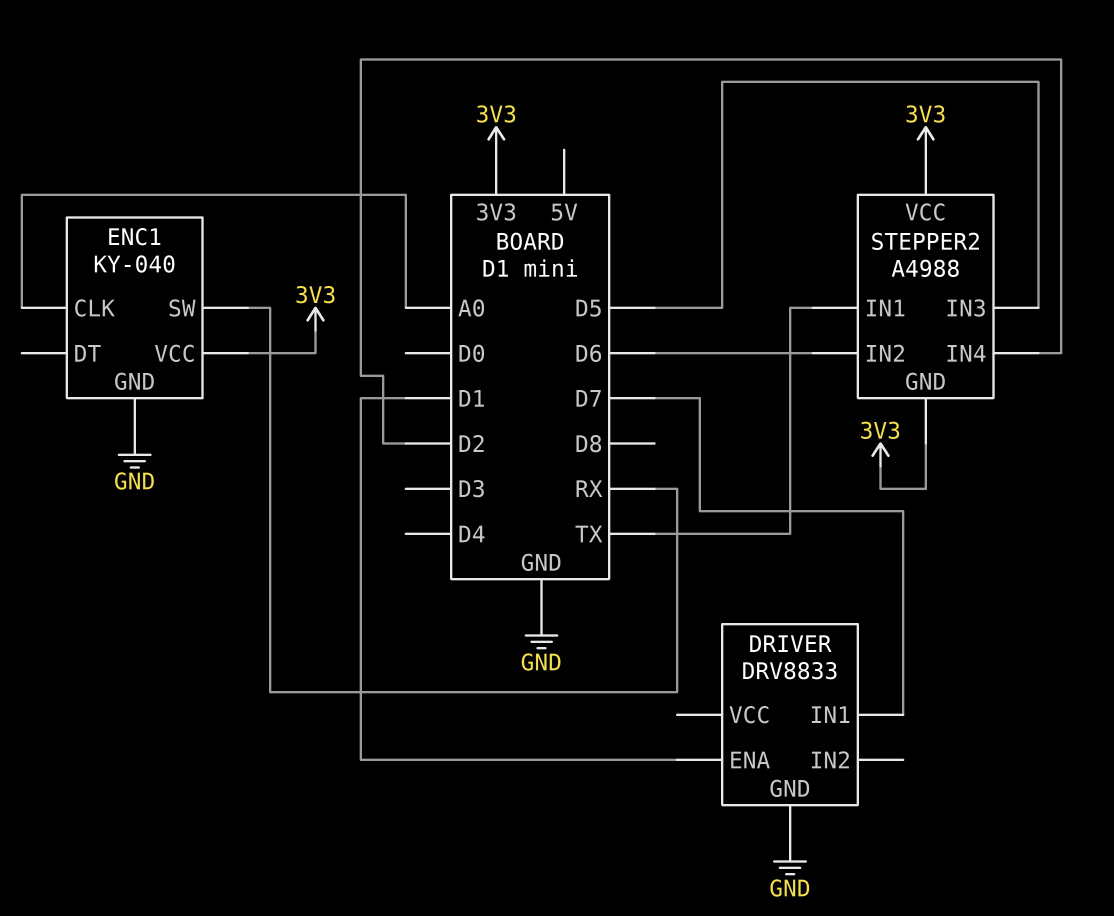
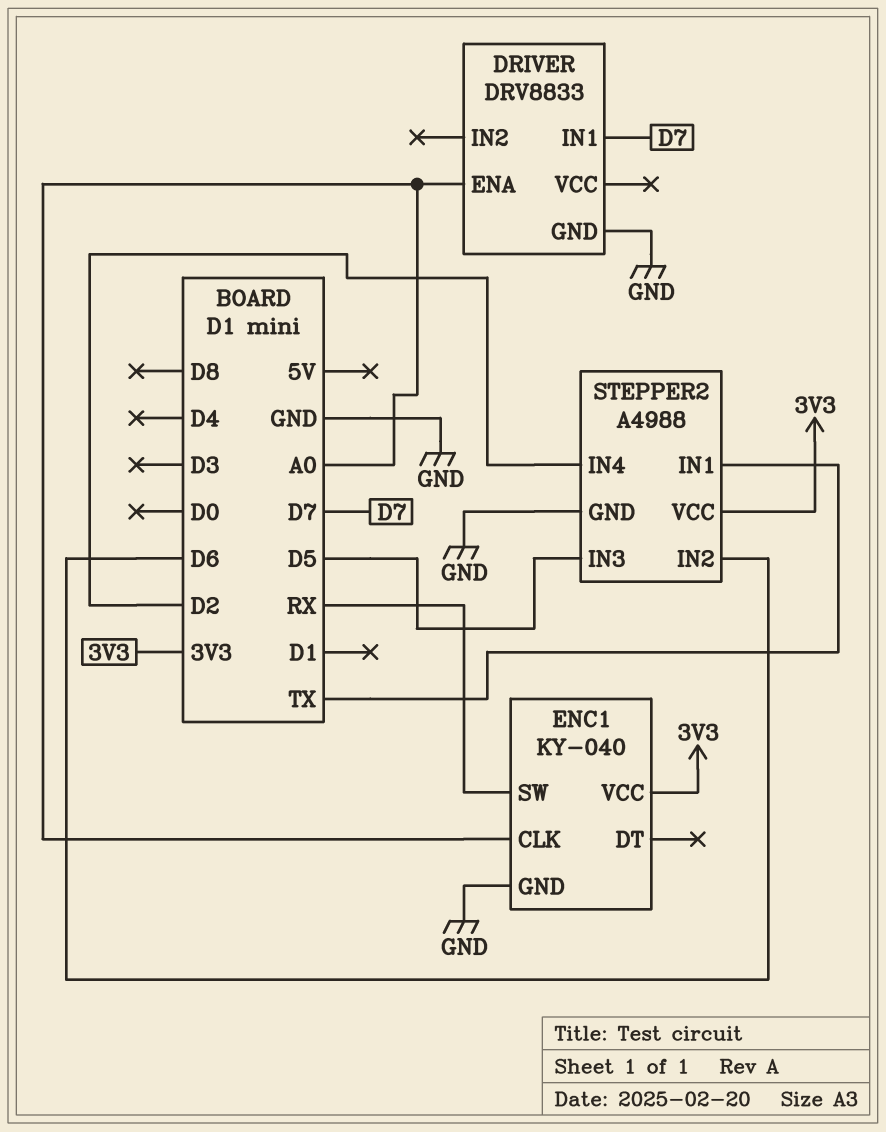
DRIVER pin ENA: D1 -> A0
STEPPER2 pin GND: 3V3 -> GND

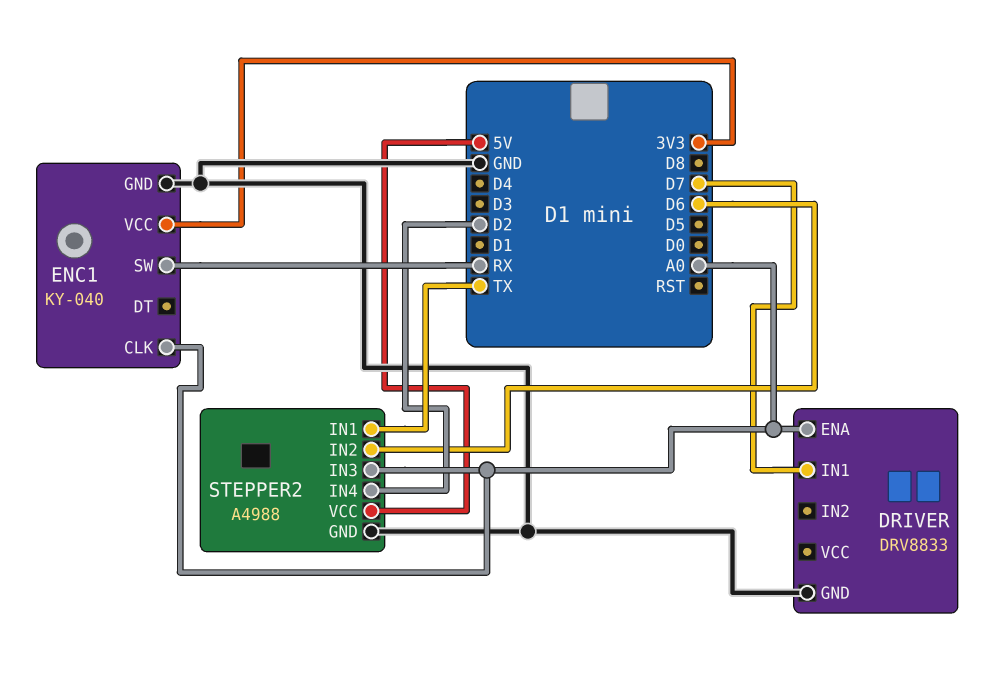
STEPPER2 pin IN3: D5 -> A0
STEPPER2 pin VCC: 3V3 -> 5V

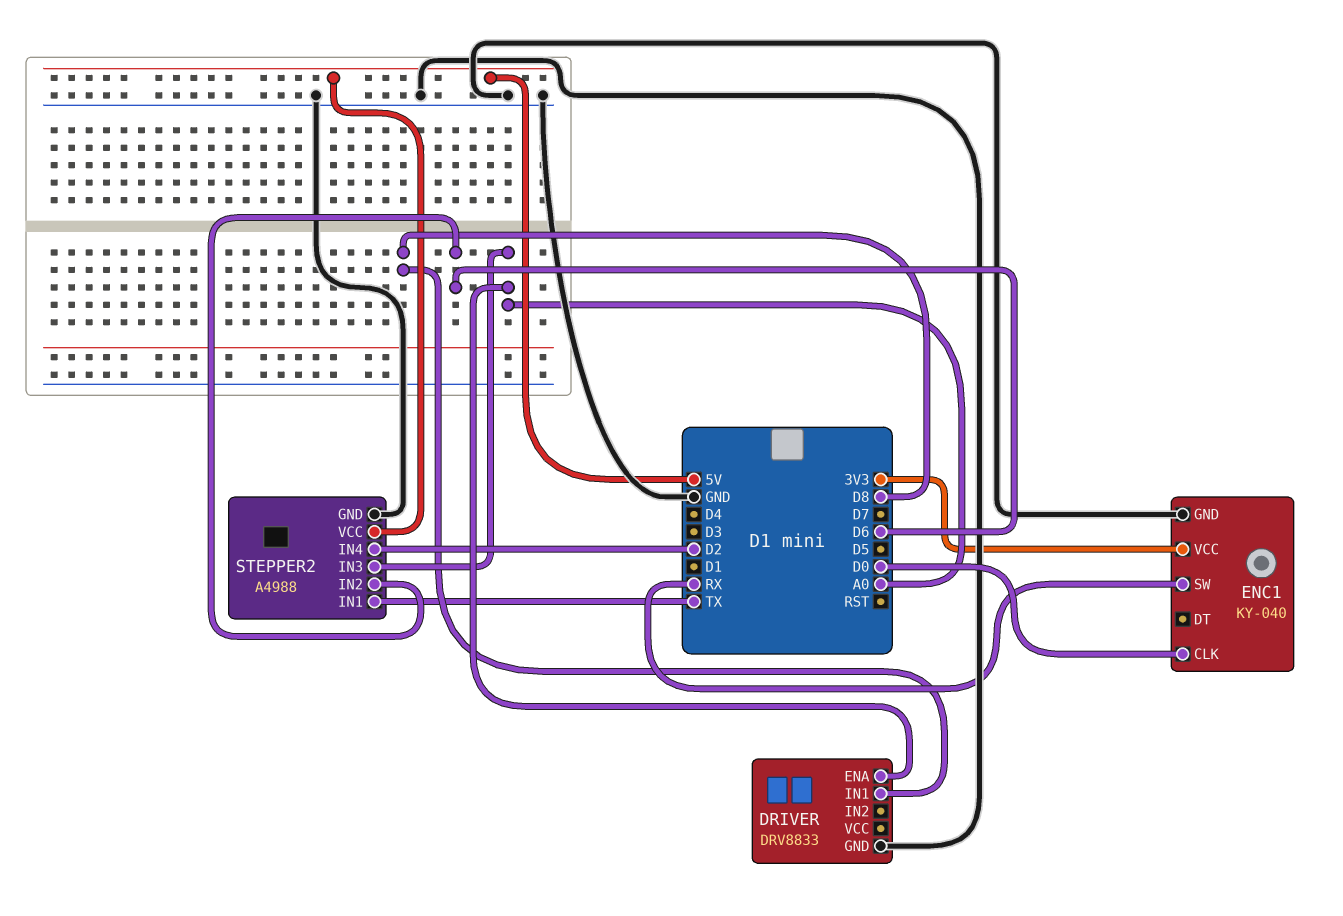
DRIVER pin IN1: D7 -> D8
ENC1 pin CLK: A0 -> D0

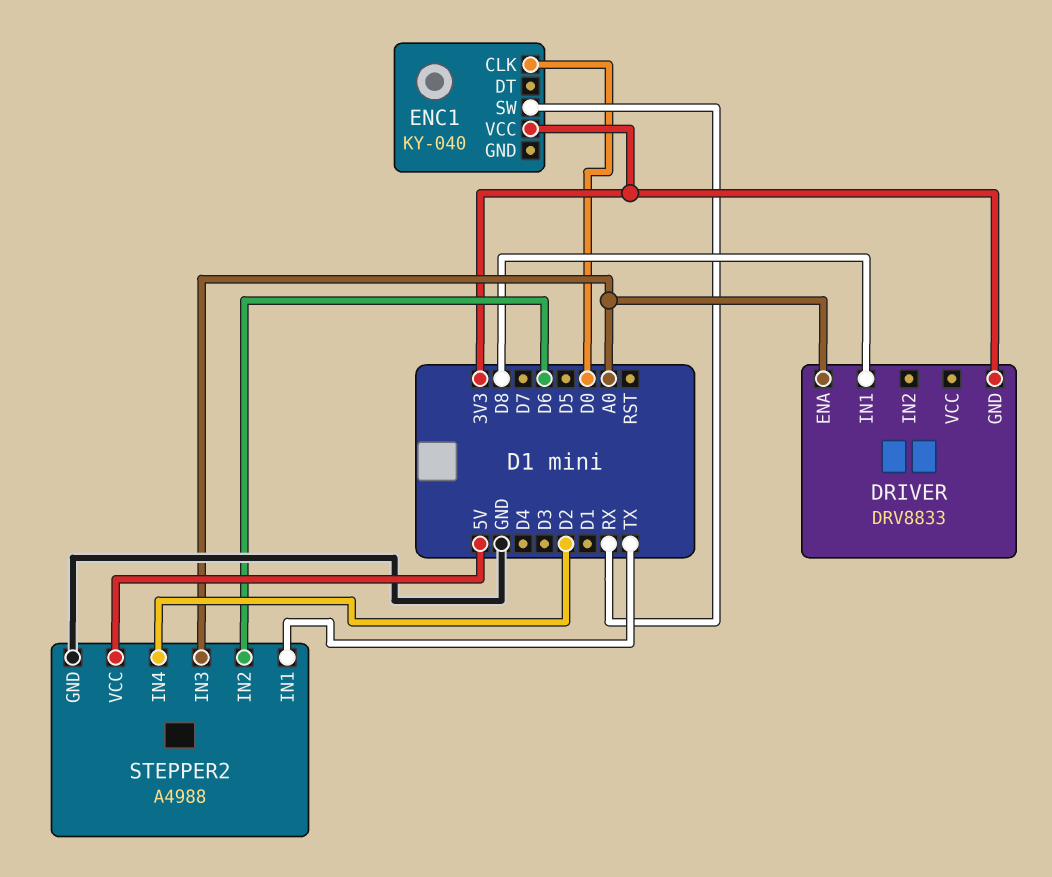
DRIVER pin GND: GND -> 3V3
ENC1 pin GND: GND -> none

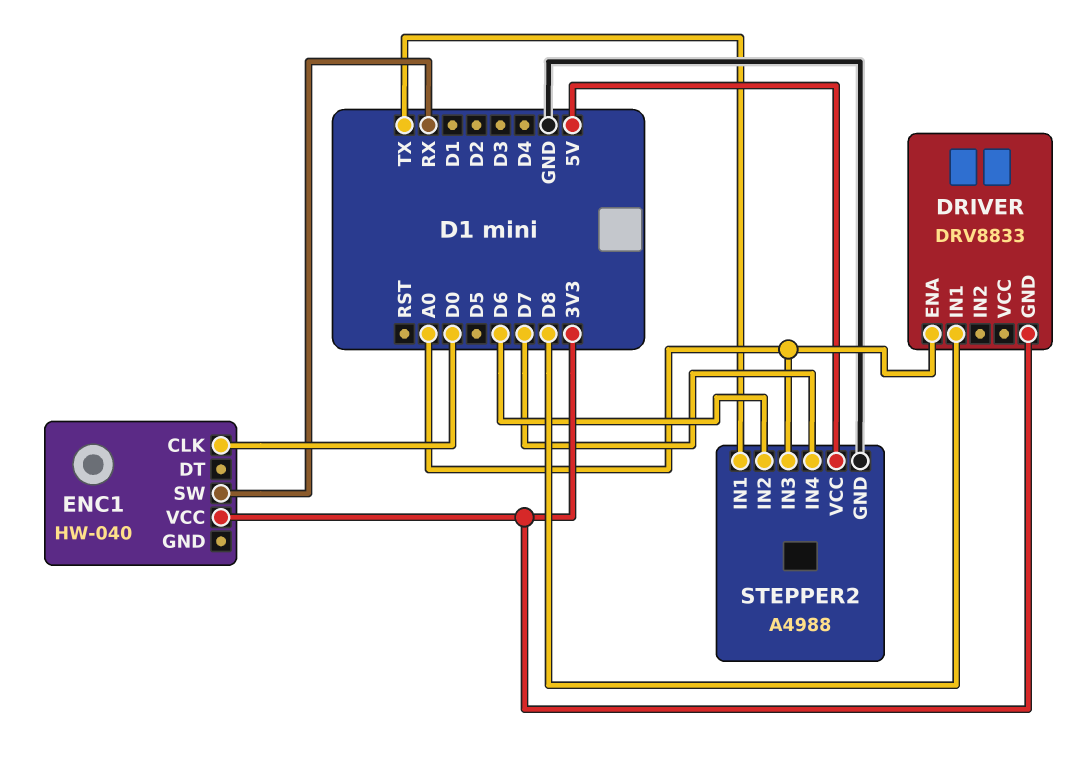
ENC1: KY-040 -> HW-040
STEPPER2 pin IN4: D2 -> D7

